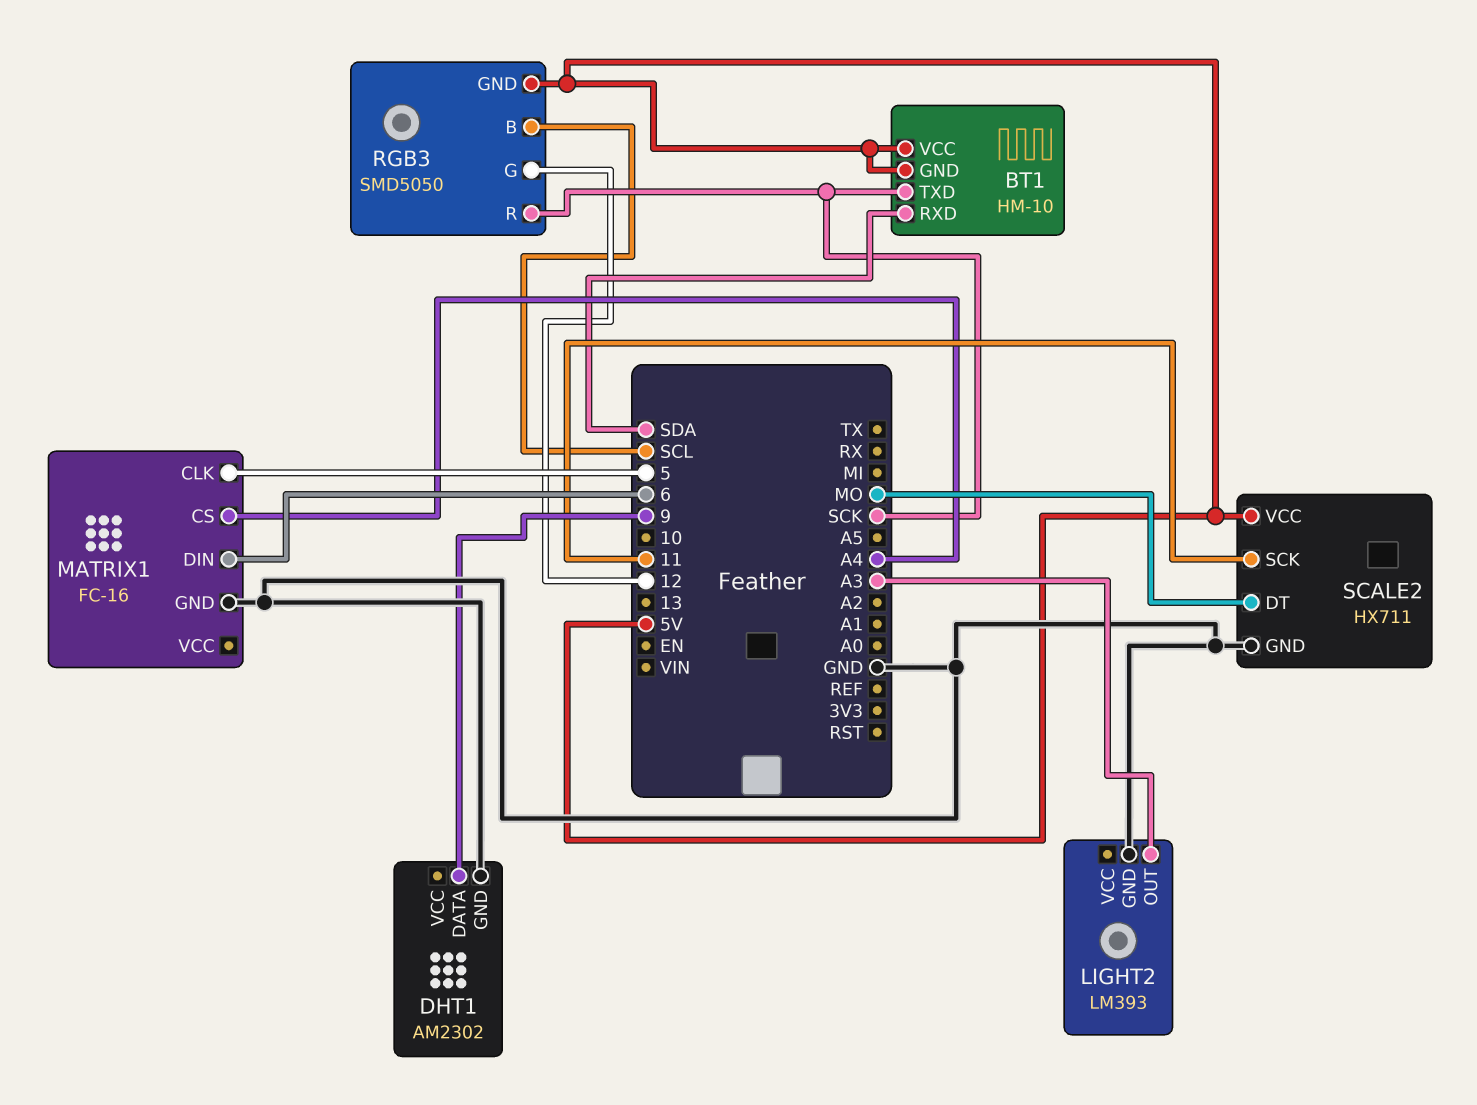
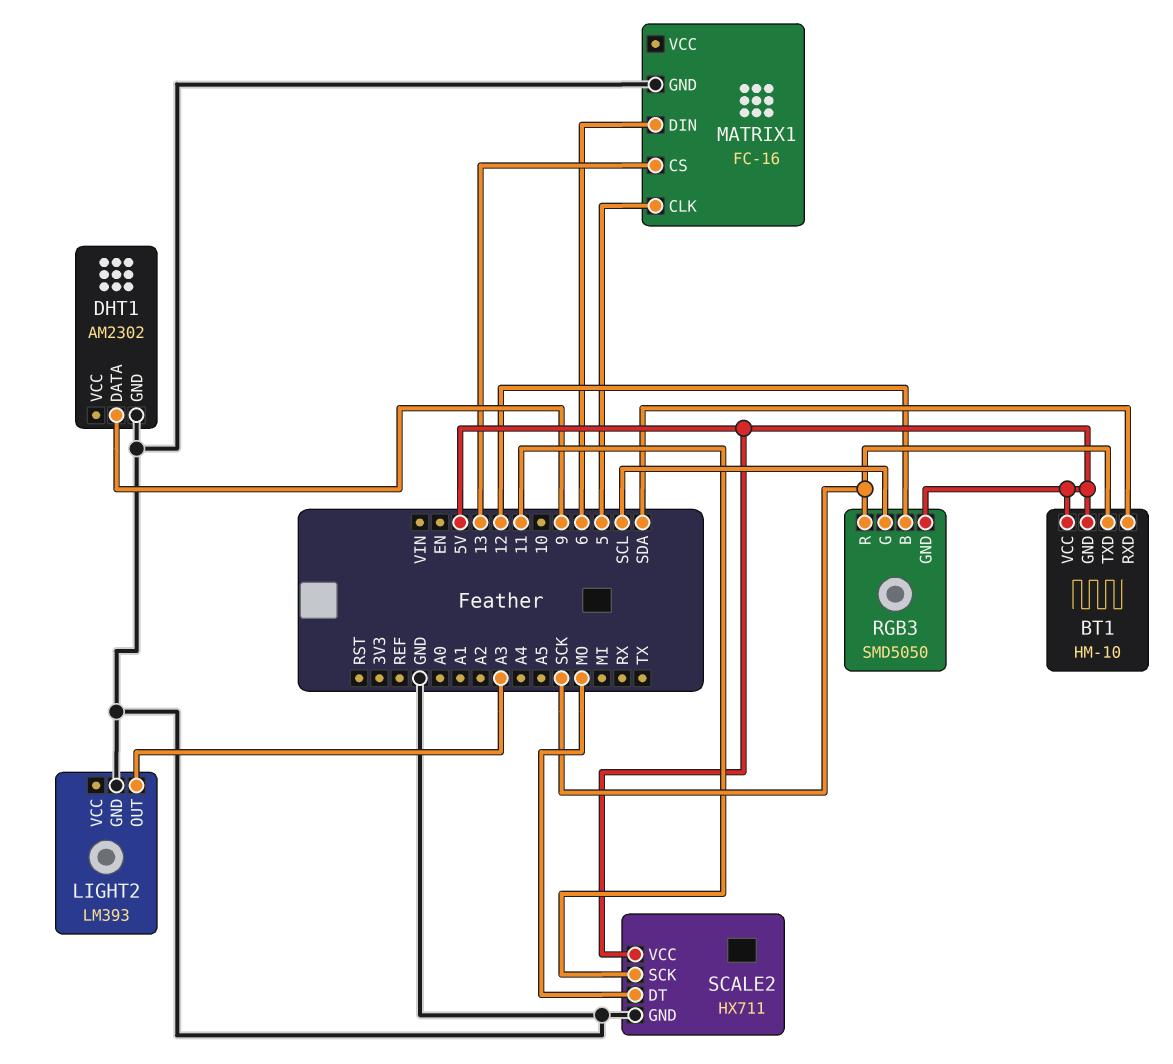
MATRIX1 pin CS: A4 -> 13
RGB3 pin B: SCL -> 12
RGB3 pin G: 12 -> SCL

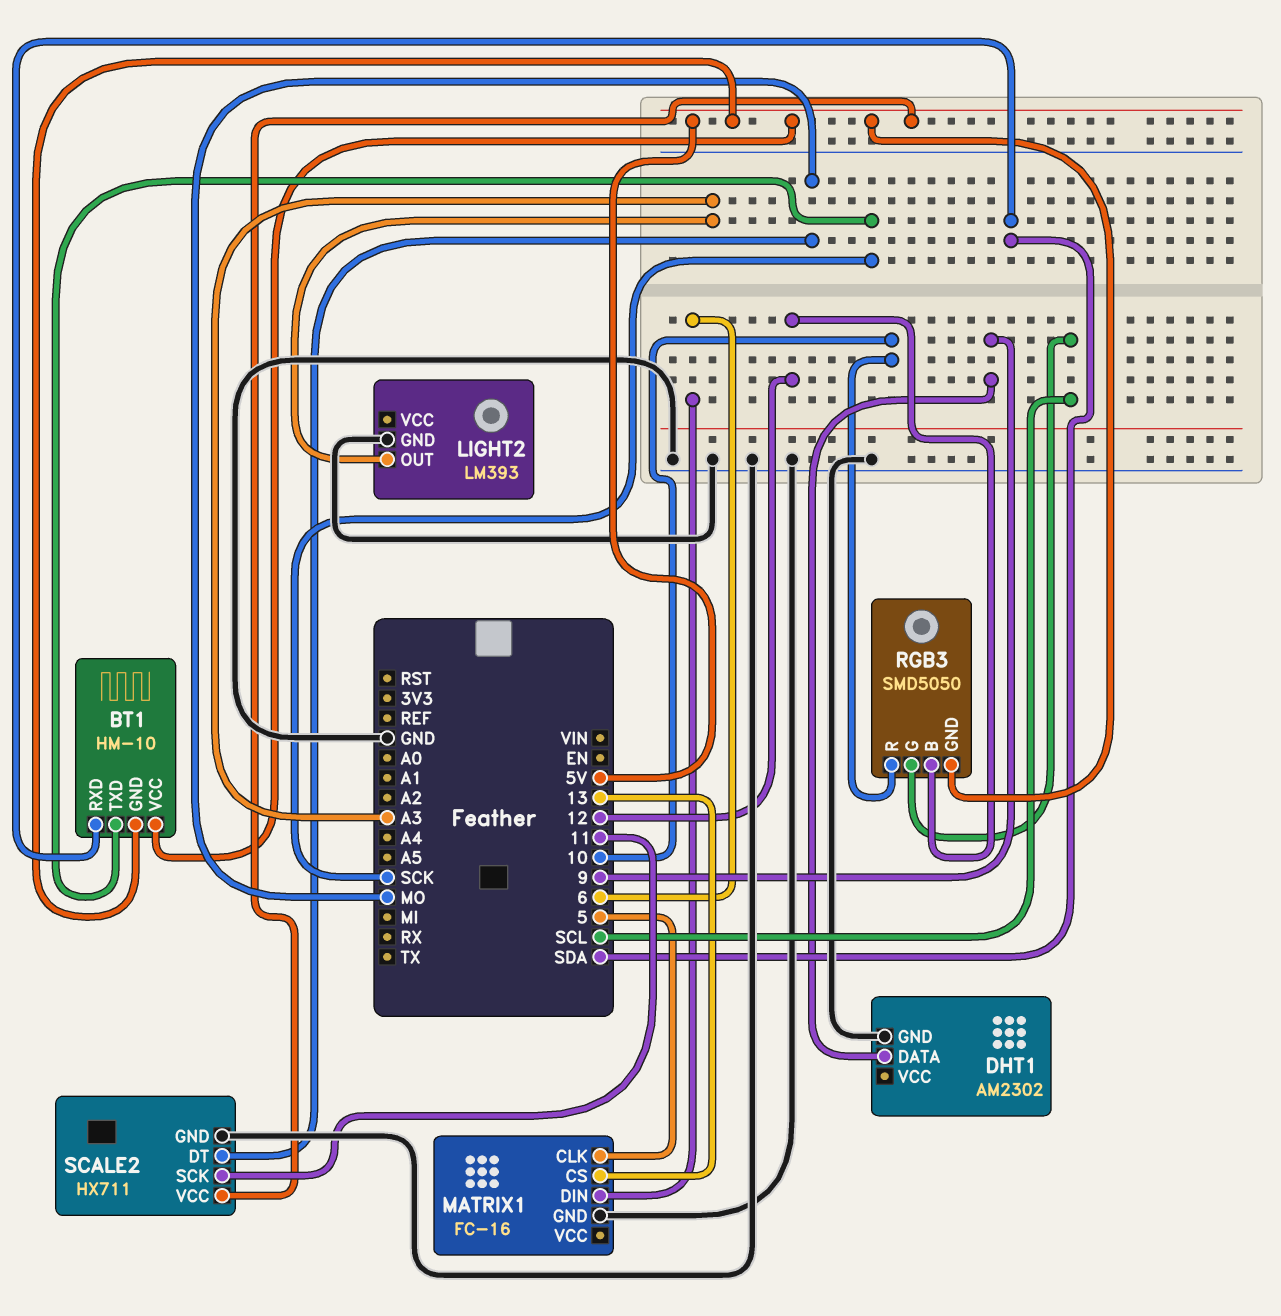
RGB3 pin R: SCK -> 10

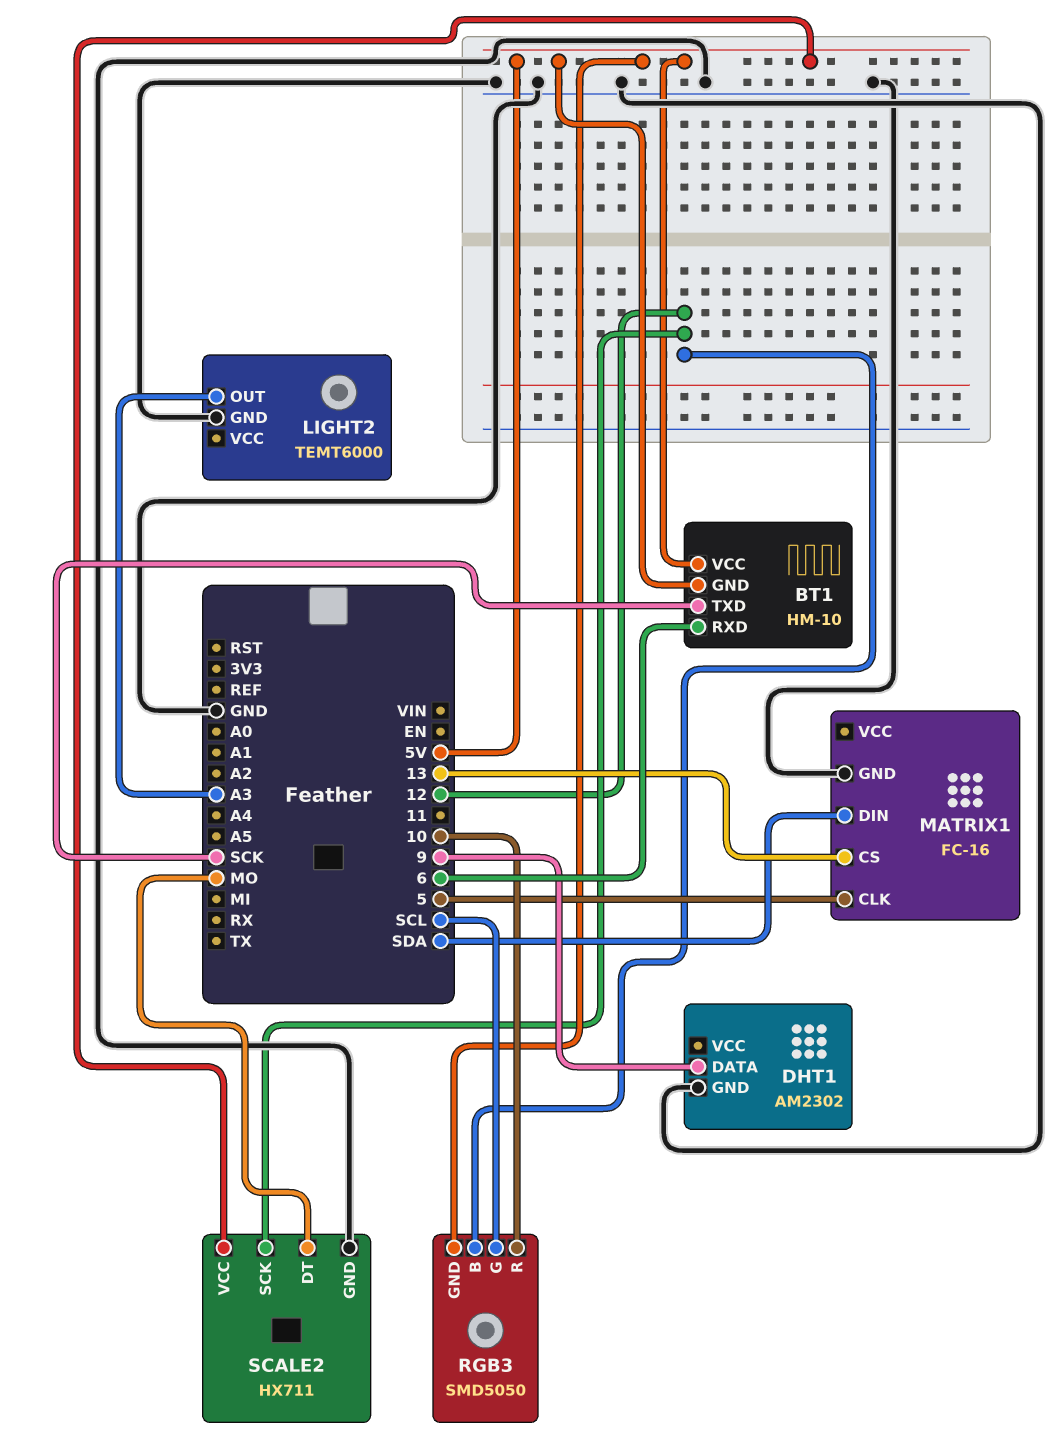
BT1 pin RXD: SDA -> 6
LIGHT2: LM393 -> TEMT6000
MATRIX1 pin DIN: 6 -> SDA
SCALE2 pin SCK: 11 -> 12

